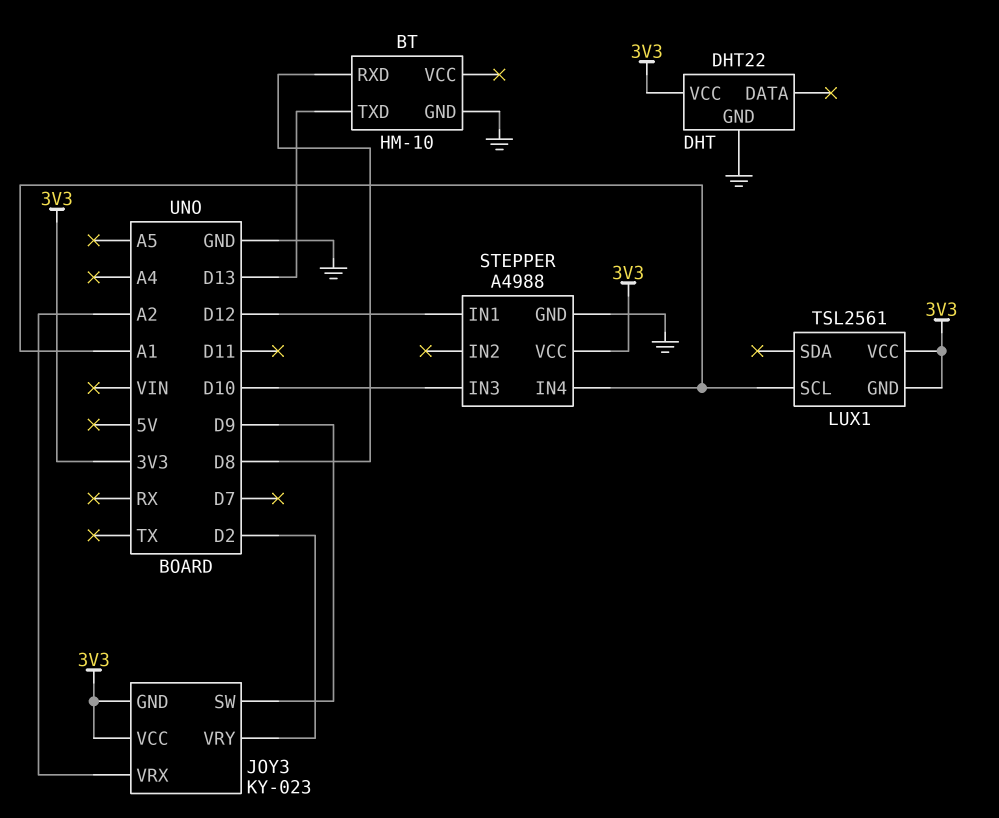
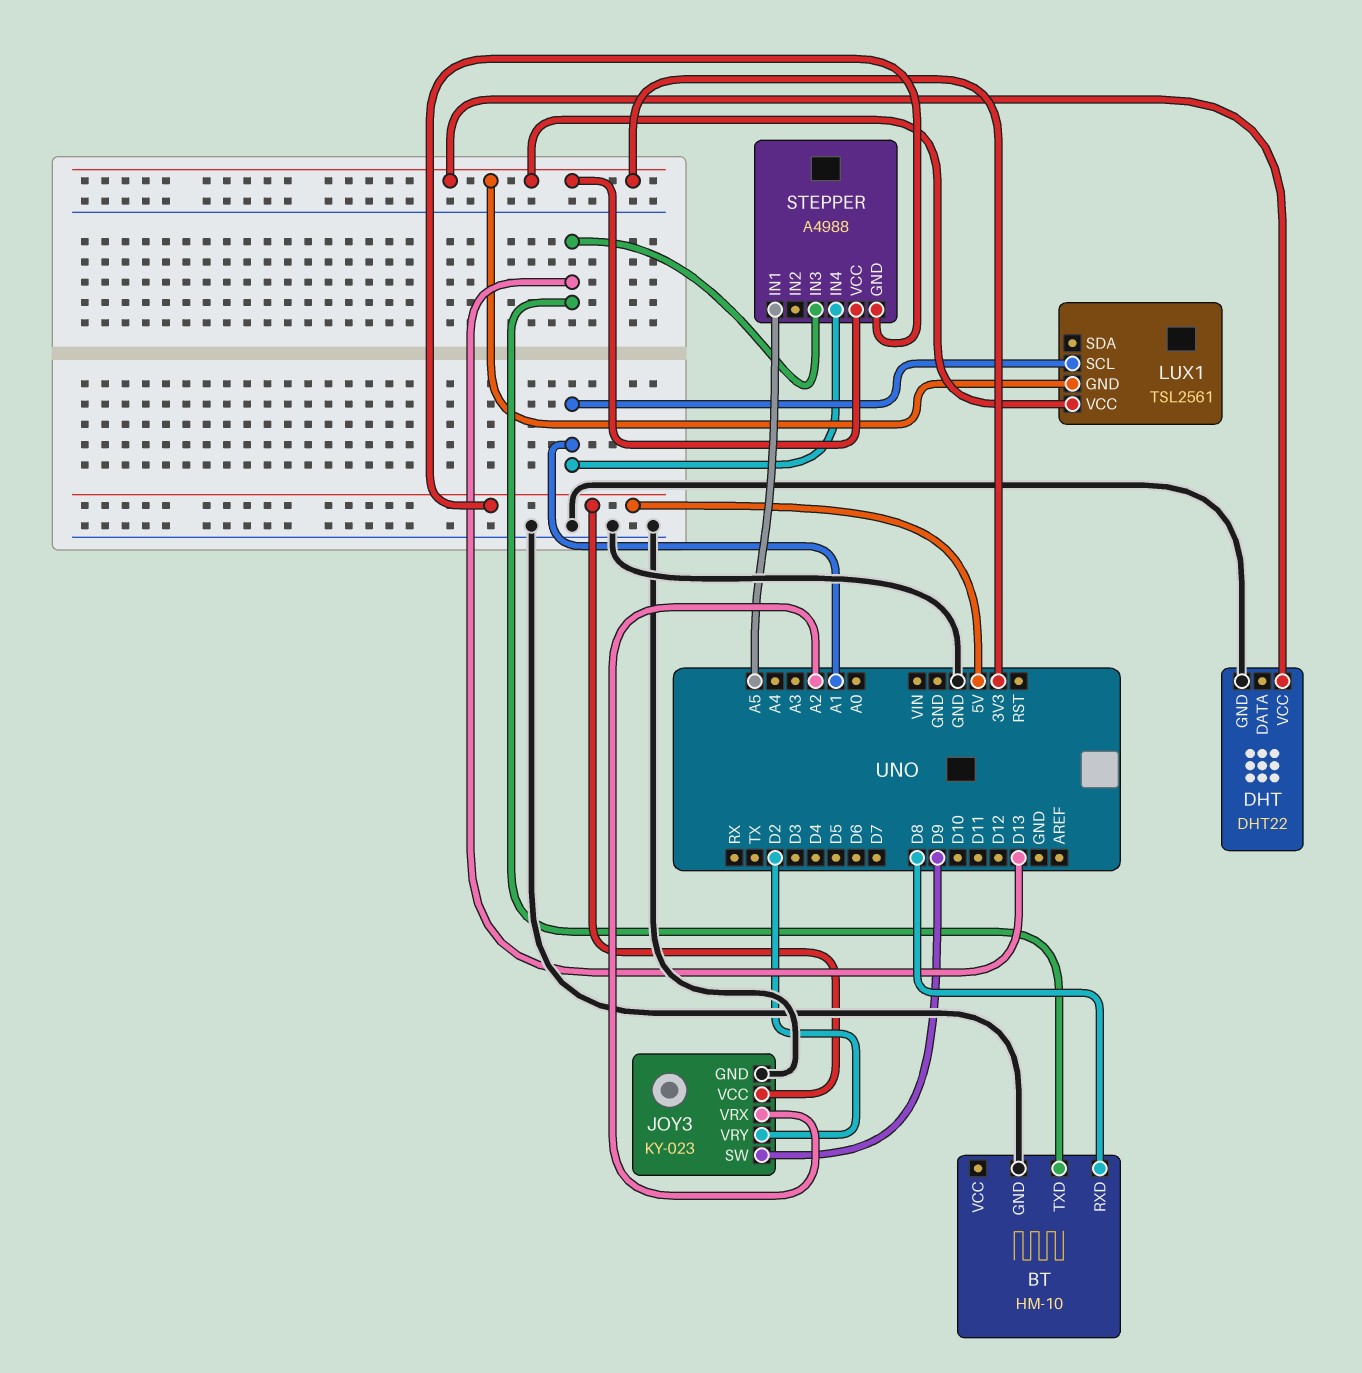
JOY3 pin GND: 3V3 -> GND
JOY3 pin VCC: 3V3 -> 5V
STEPPER pin GND: GND -> 5V
STEPPER pin IN1: D12 -> A5
STEPPER pin IN3: D10 -> D13

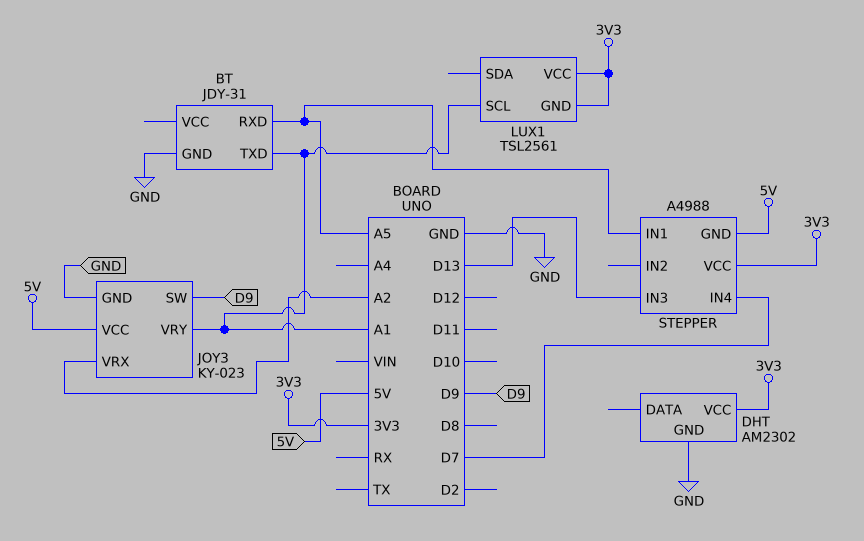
BT: HM-10 -> JDY-31
BT pin RXD: D8 -> A5
BT pin TXD: D13 -> A1
DHT: DHT22 -> AM2302
JOY3 pin VRY: D2 -> A1
STEPPER pin IN4: A1 -> D7

